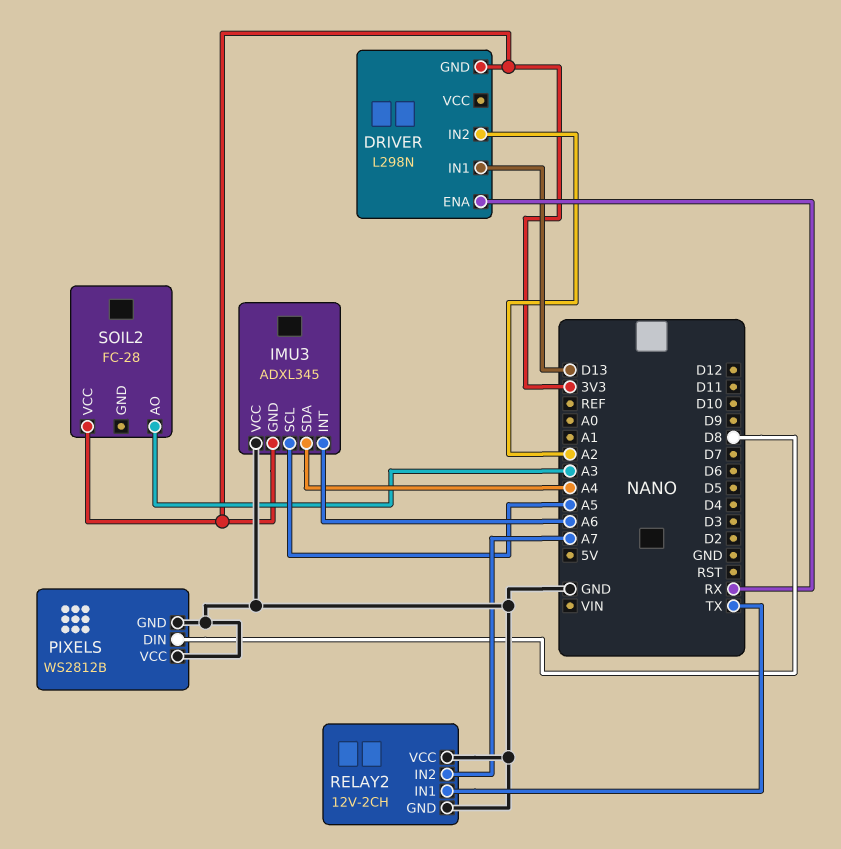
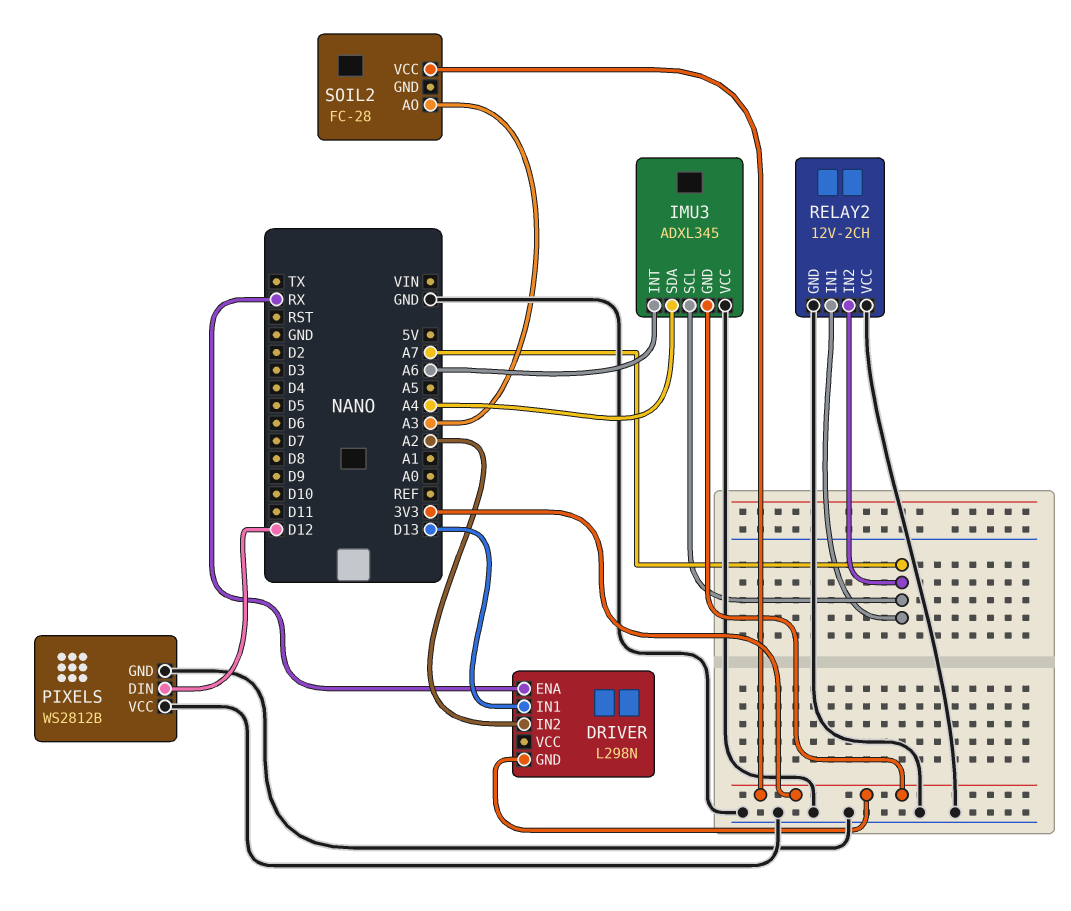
IMU3 pin SCL: A5 -> A7
PIXELS pin DIN: D8 -> D12
RELAY2 pin IN1: TX -> A7

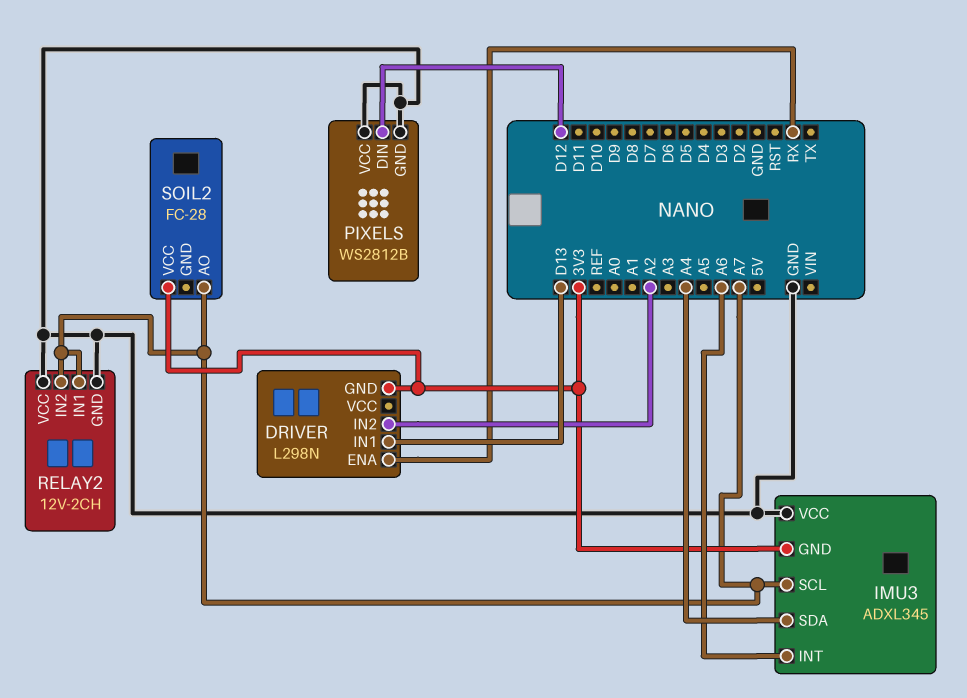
SOIL2 pin AO: A3 -> A7

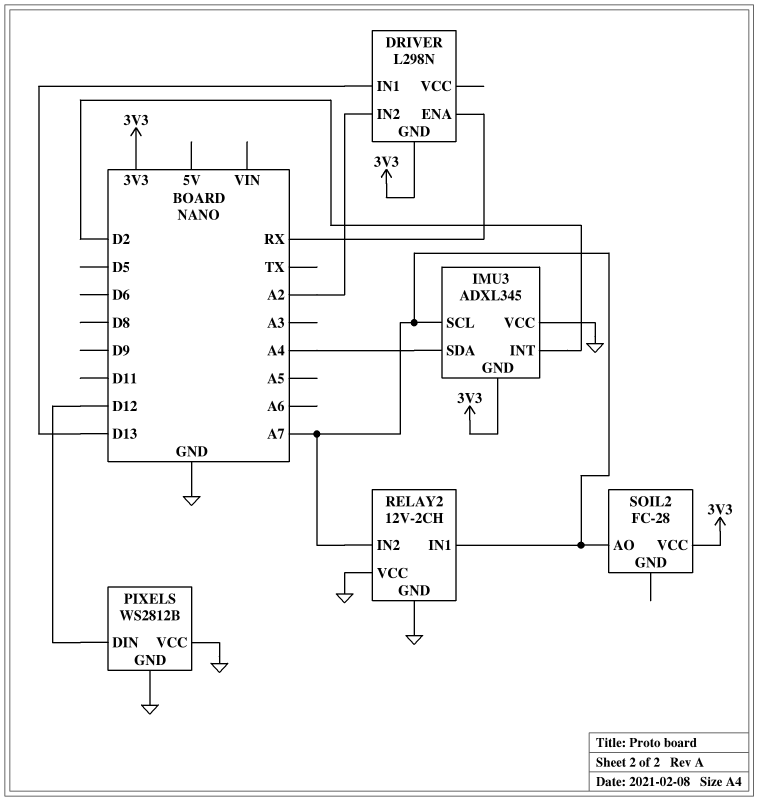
IMU3 pin INT: A6 -> D2

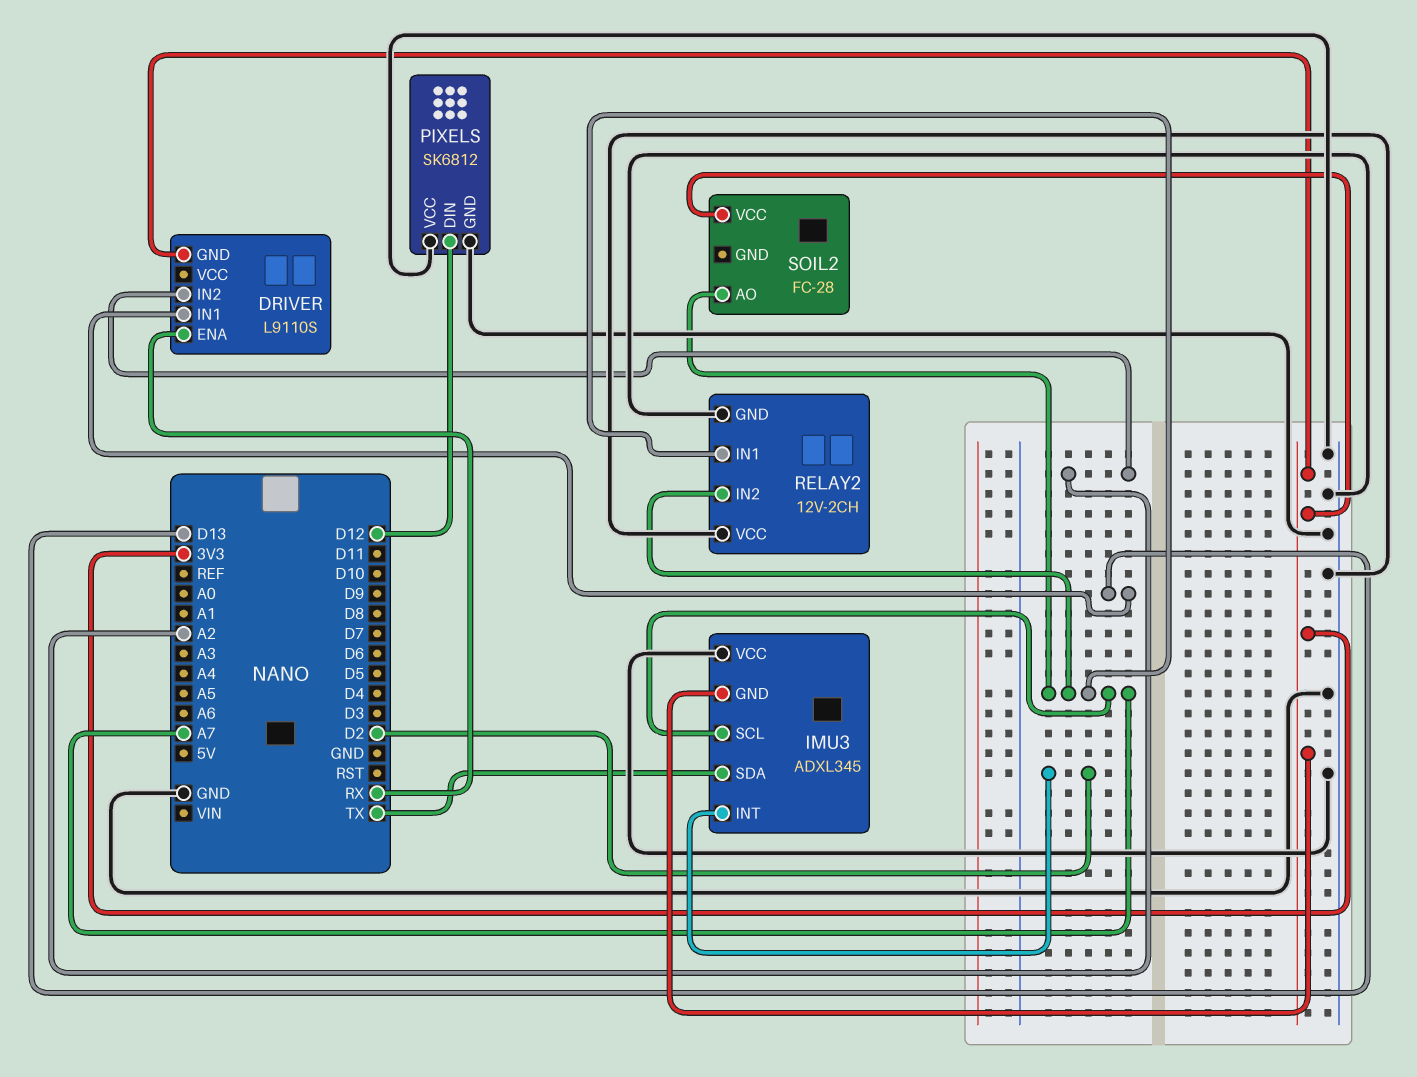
DRIVER: L298N -> L9110S
IMU3 pin SDA: A4 -> TX
PIXELS: WS2812B -> SK6812

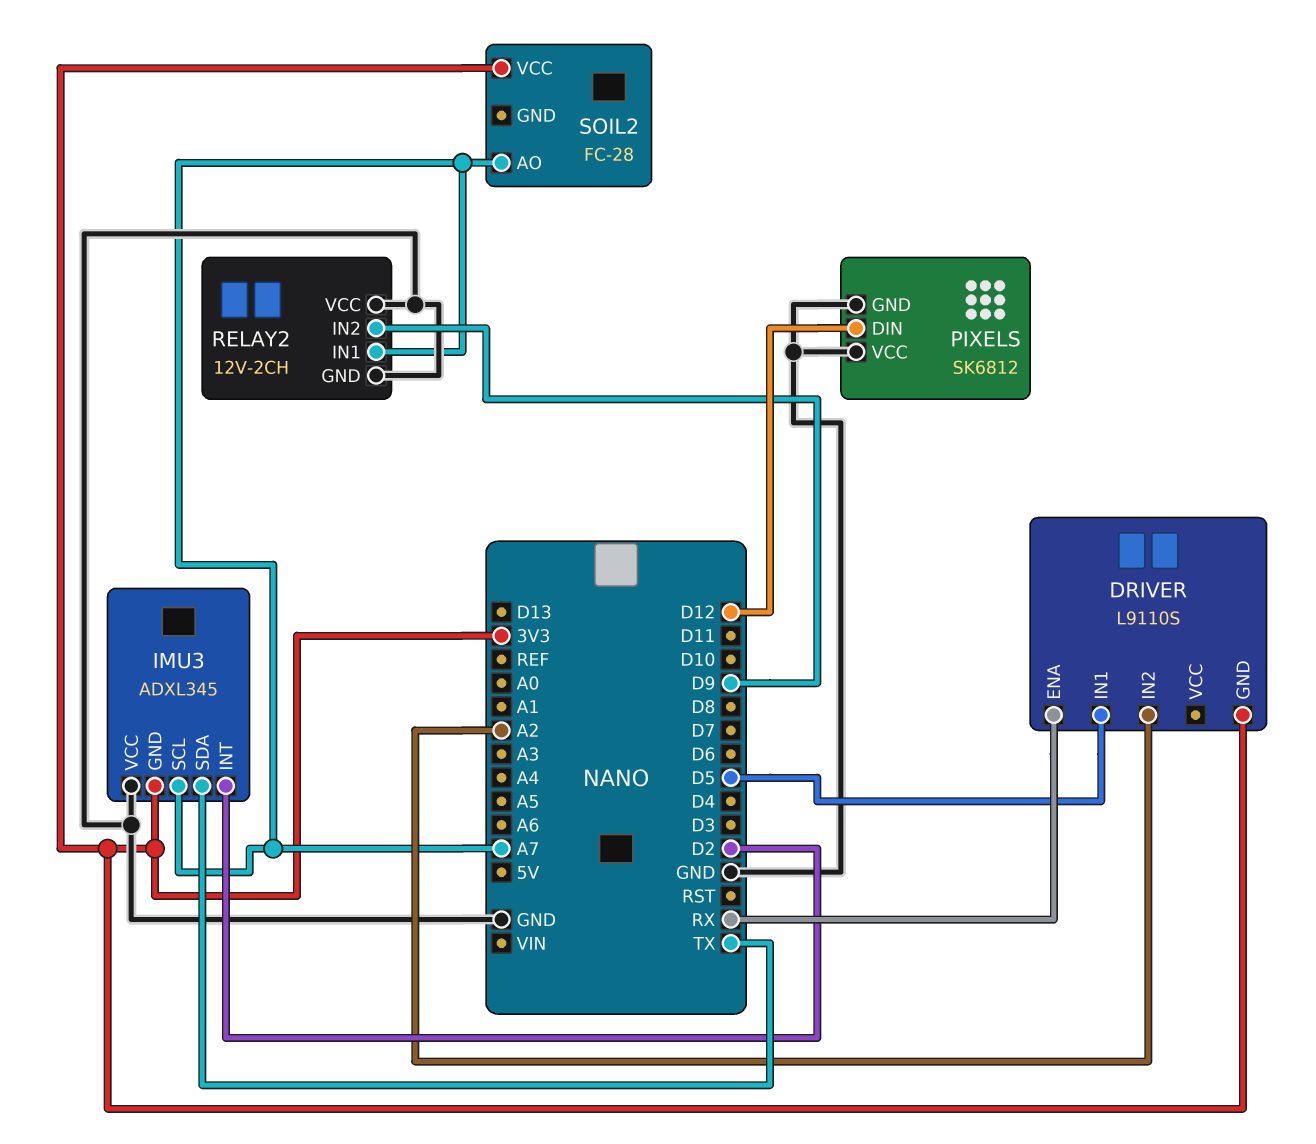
DRIVER pin IN1: D13 -> D5
RELAY2 pin IN2: A7 -> D9

